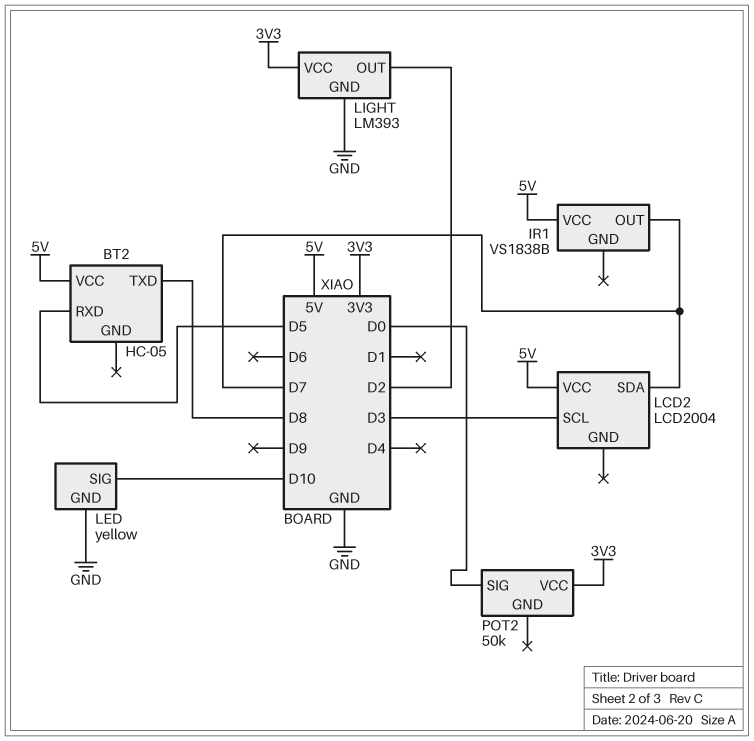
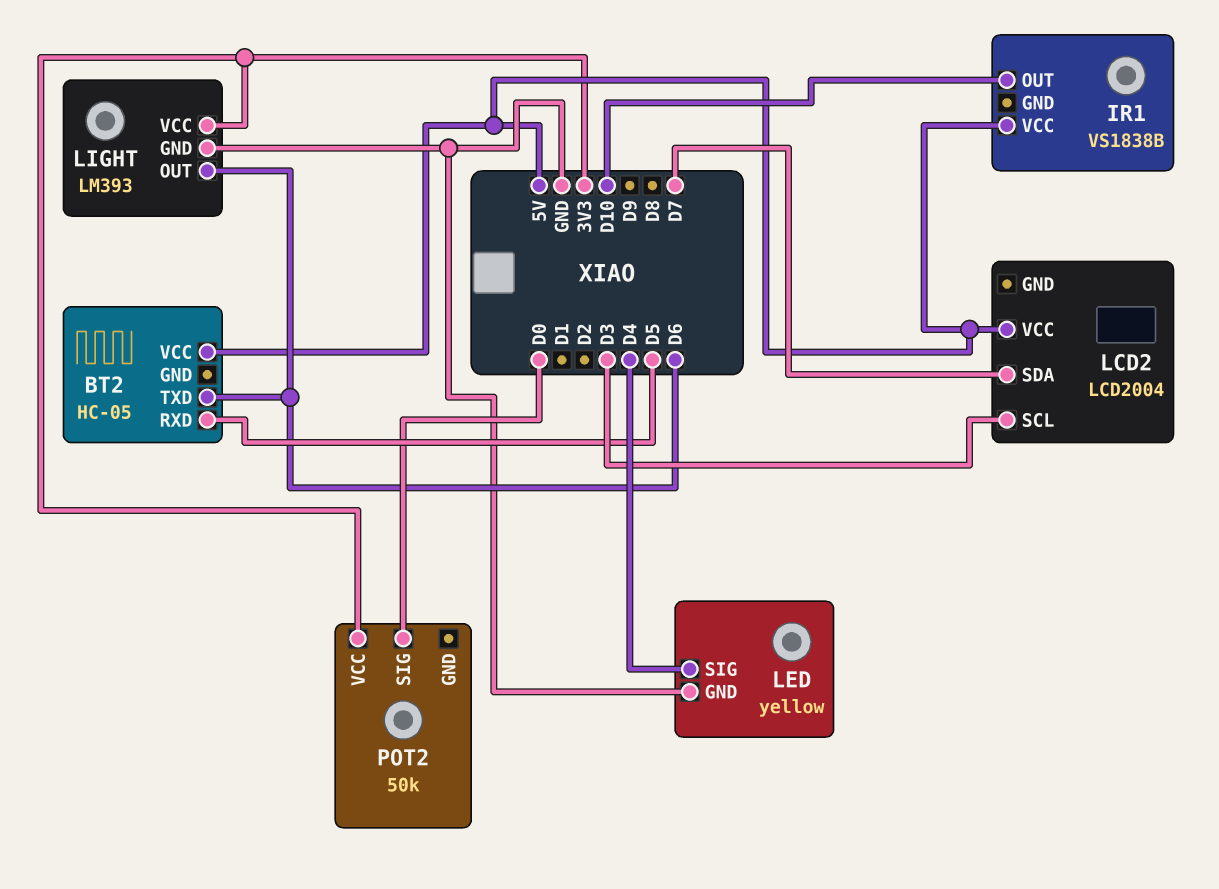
BT2 pin TXD: D8 -> D6
IR1 pin OUT: D7 -> D10
LED pin SIG: D10 -> D4
LIGHT pin OUT: D2 -> D6

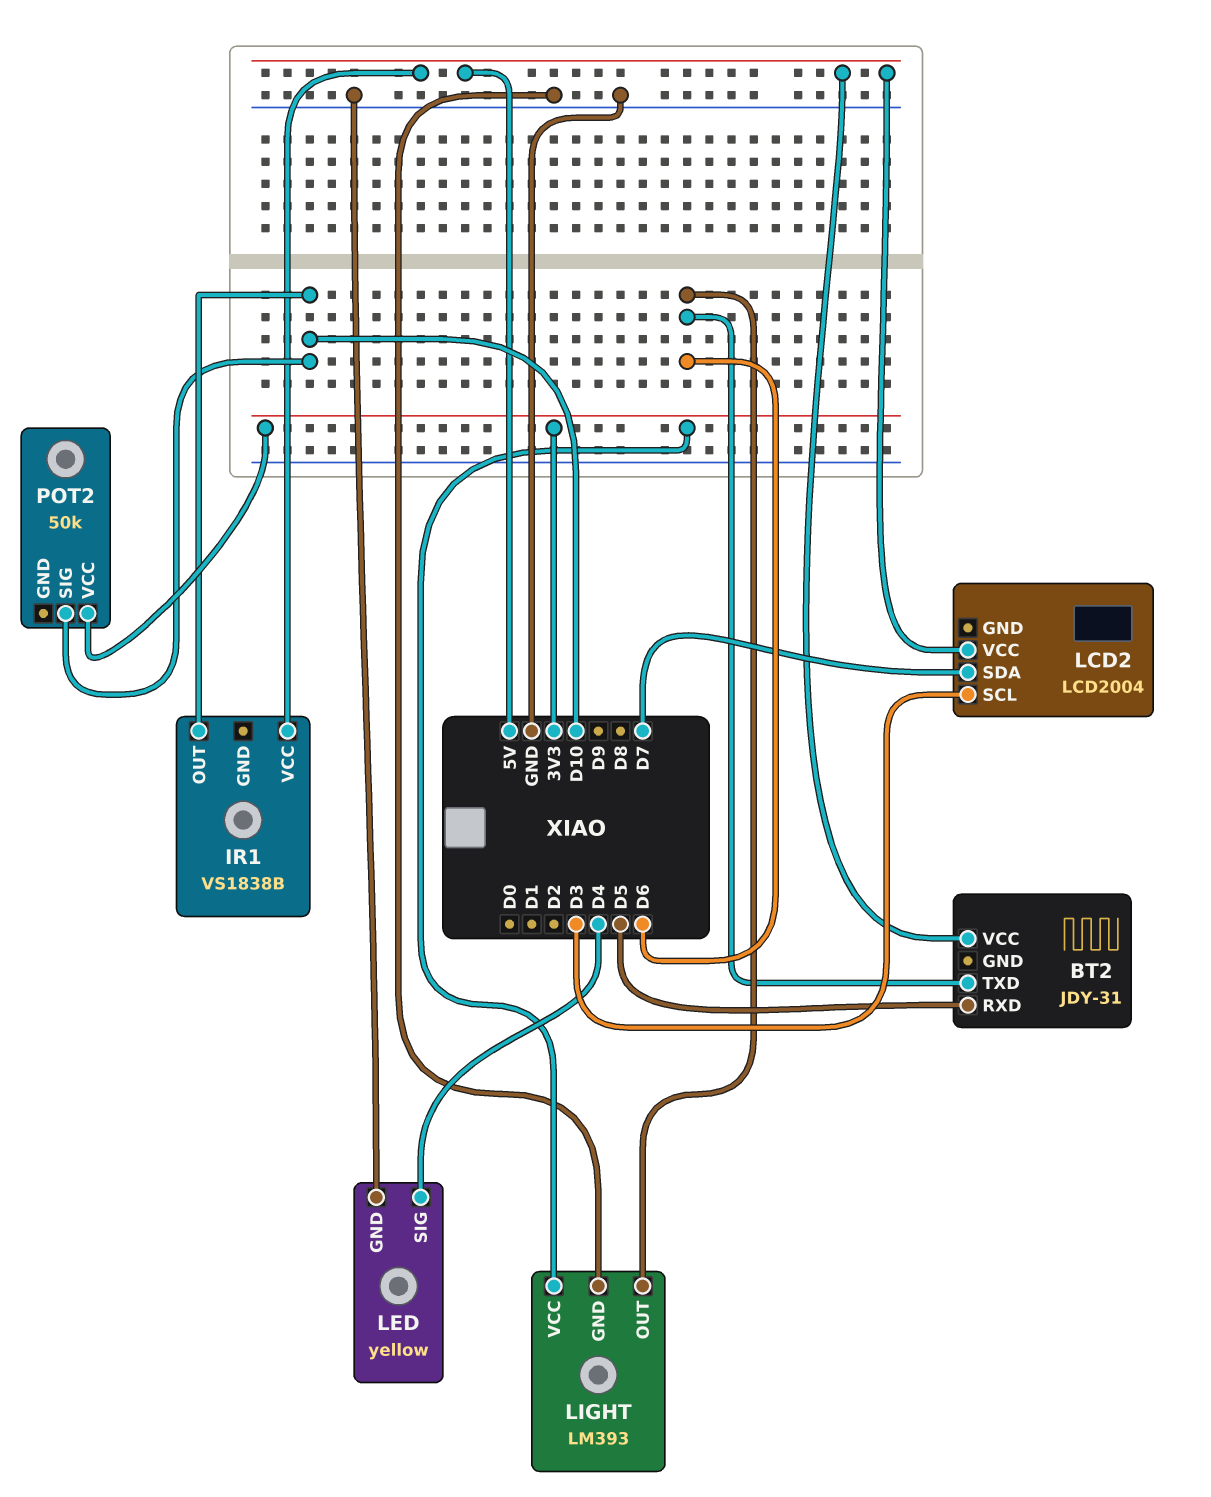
BT2: HC-05 -> JDY-31
POT2 pin SIG: D0 -> D10

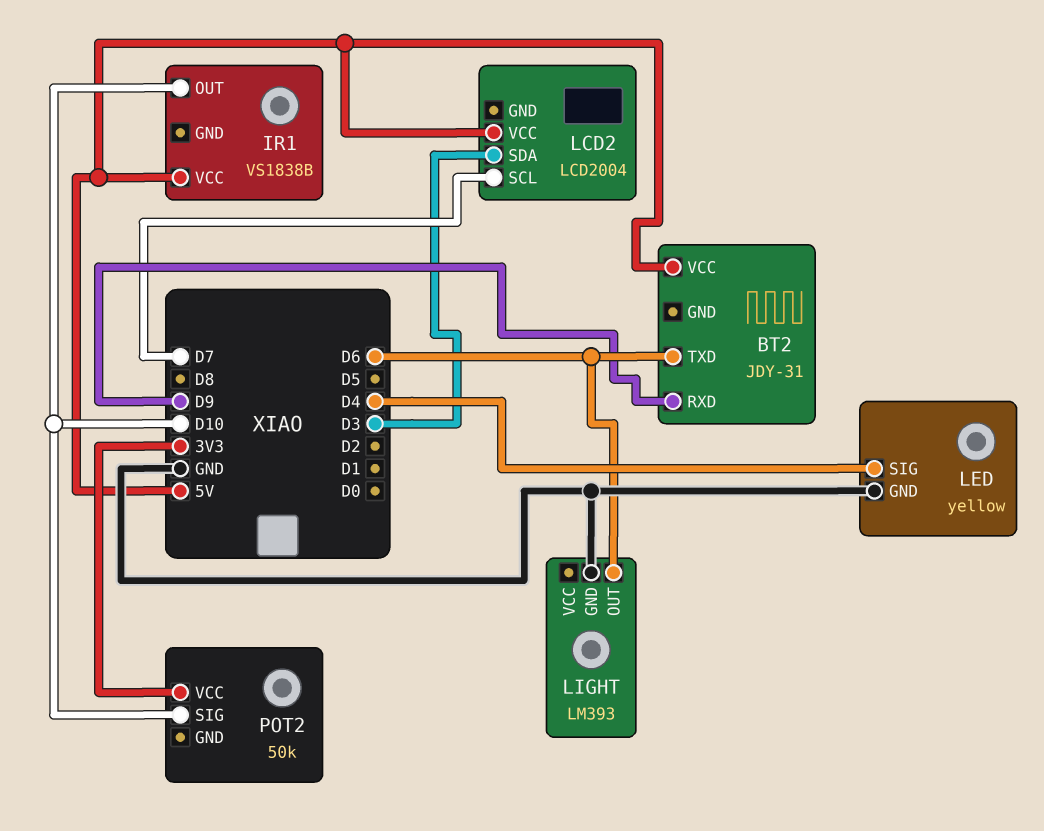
BT2 pin RXD: D5 -> D9
LCD2 pin SCL: D3 -> D7
LCD2 pin SDA: D7 -> D3
LIGHT pin VCC: 3V3 -> none

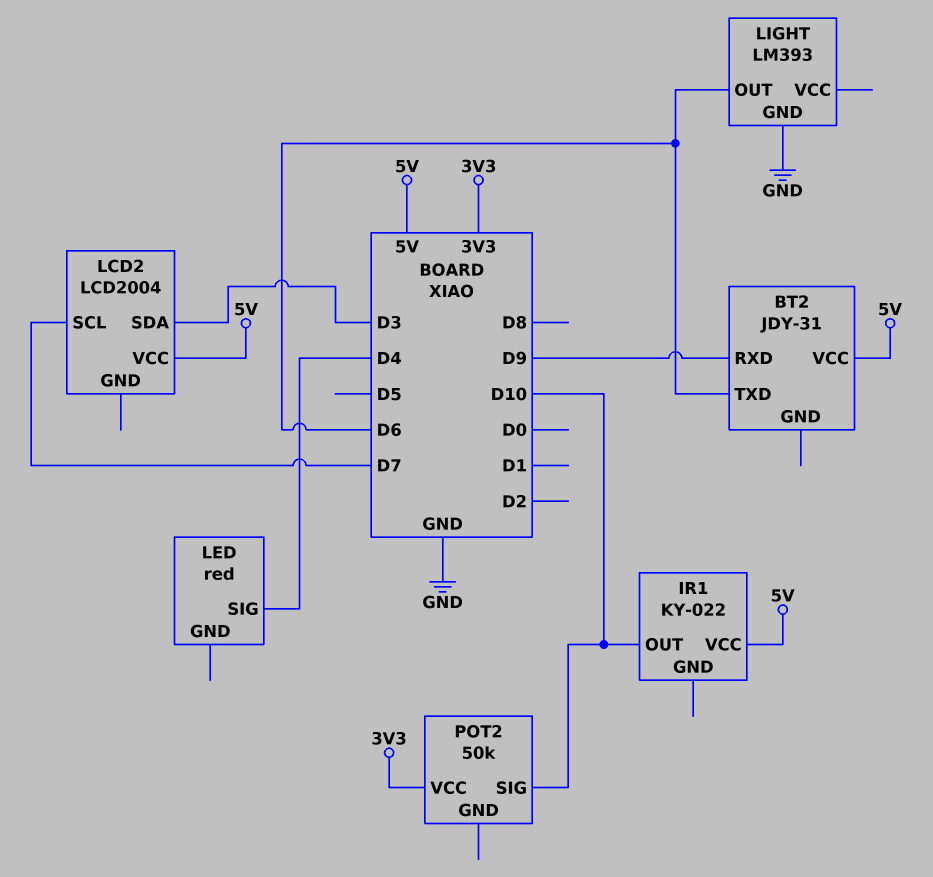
IR1: VS1838B -> KY-022
LED: yellow -> red
LED pin GND: GND -> none

